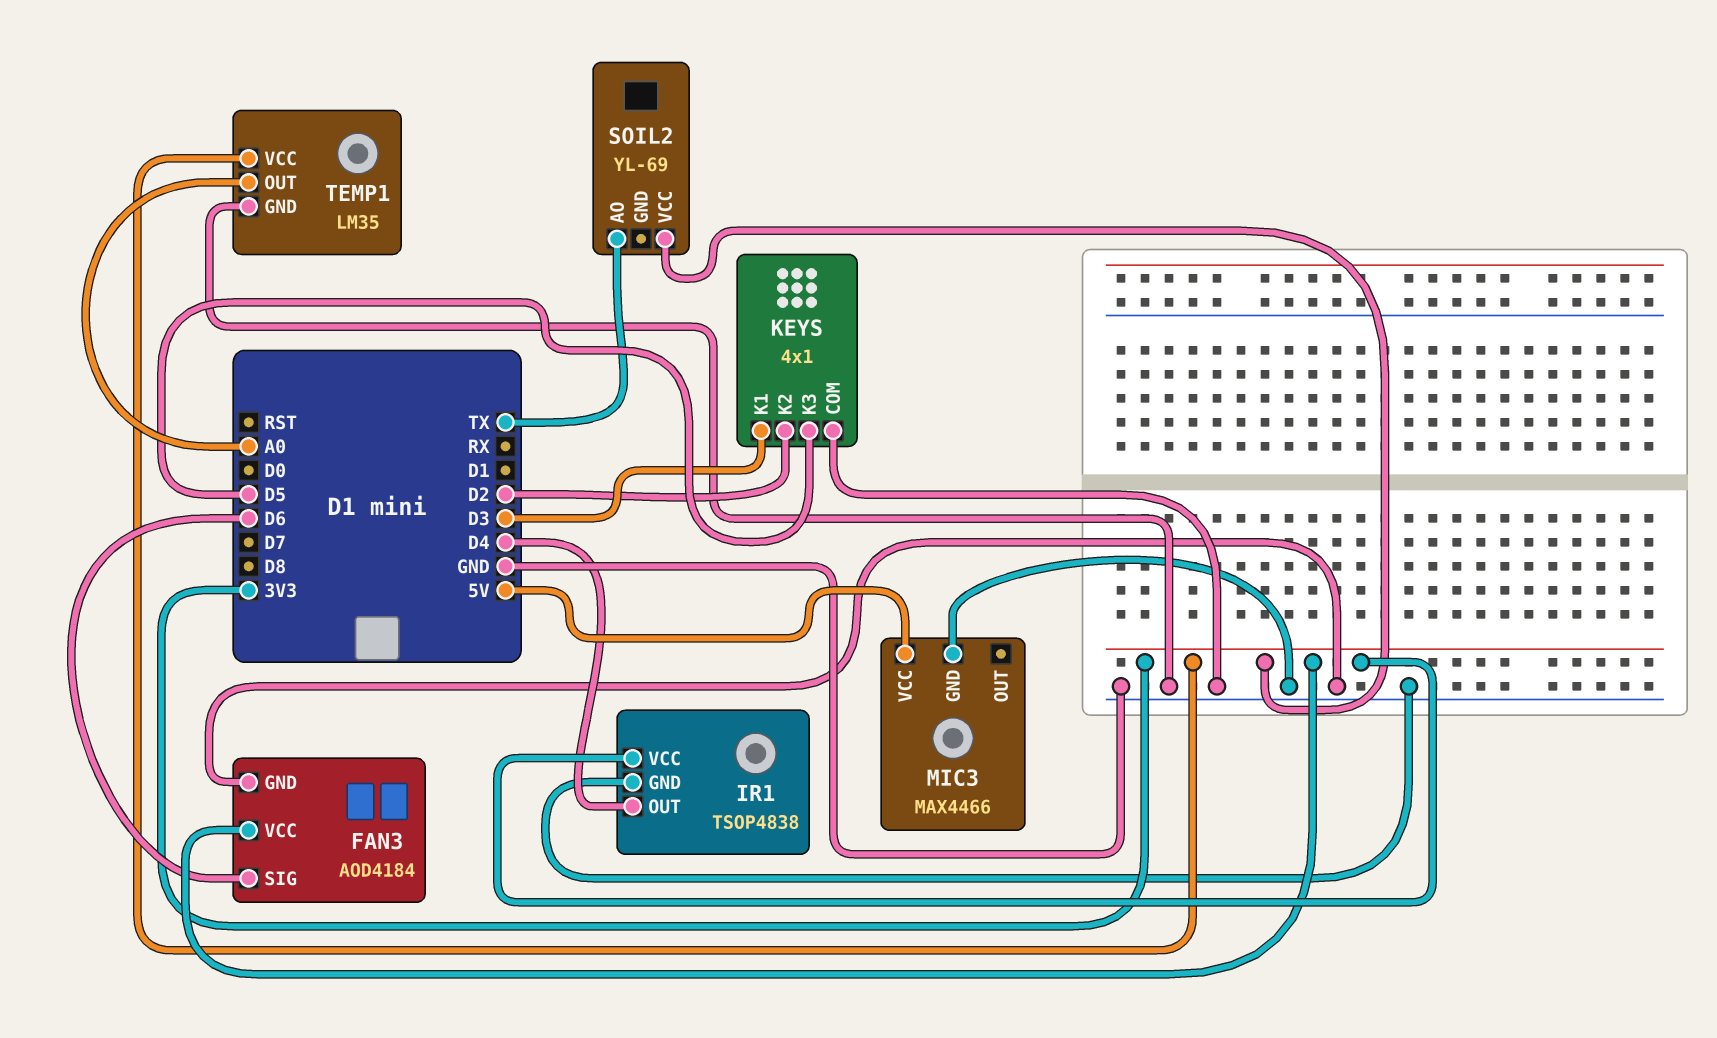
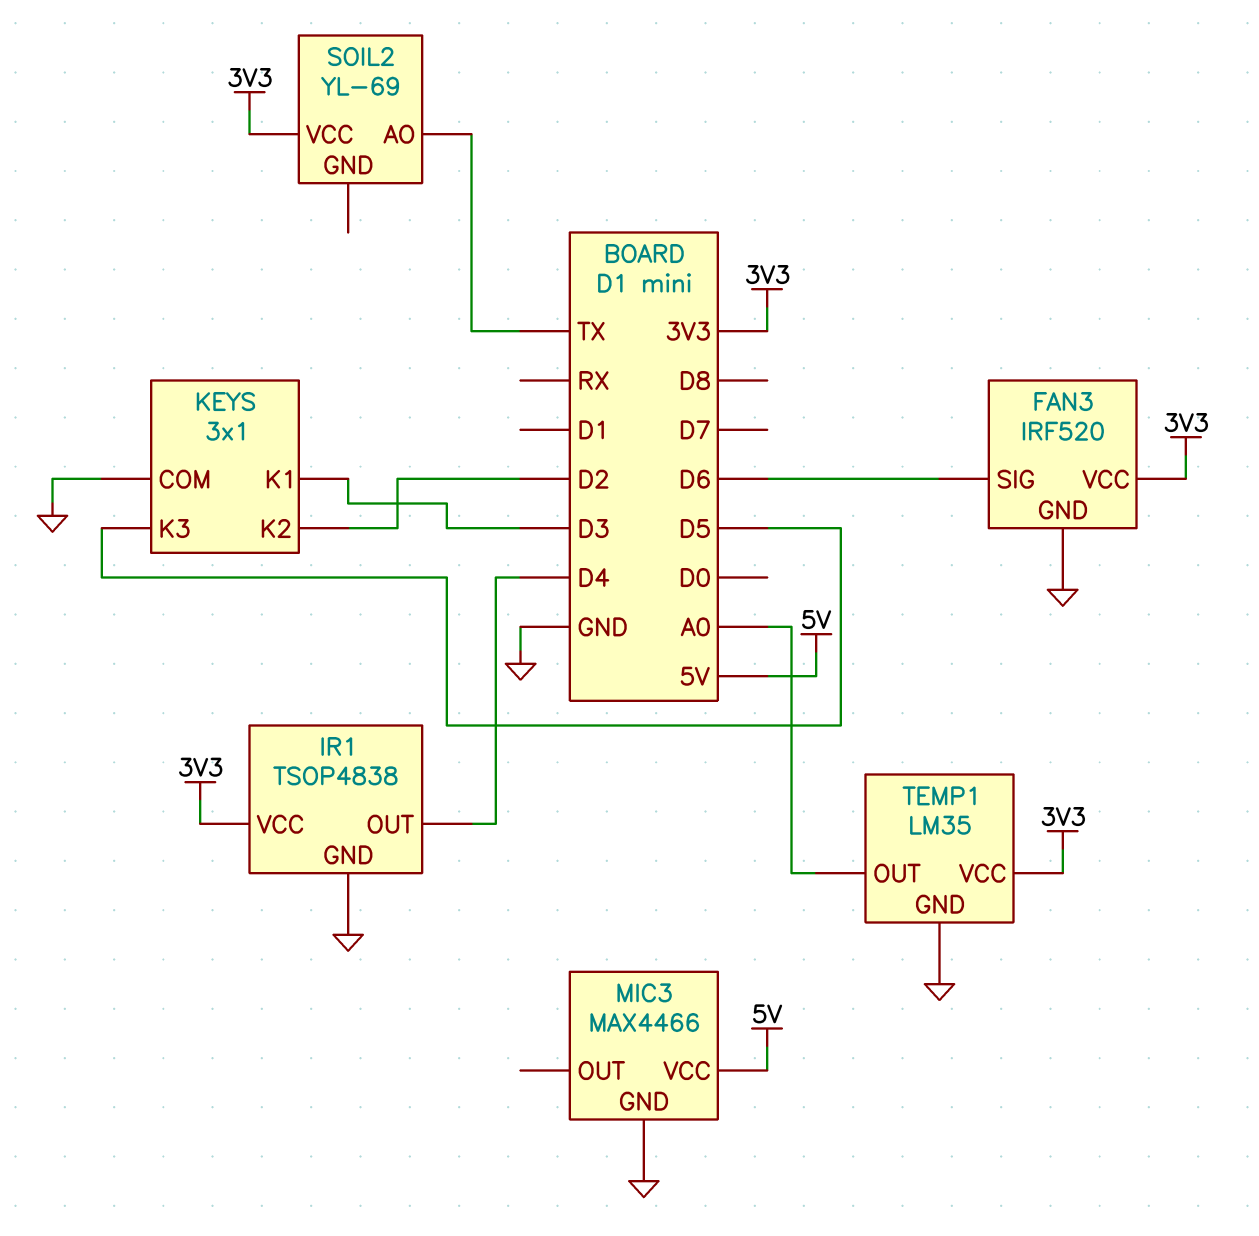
FAN3: AOD4184 -> IRF520
KEYS: 4x1 -> 3x1

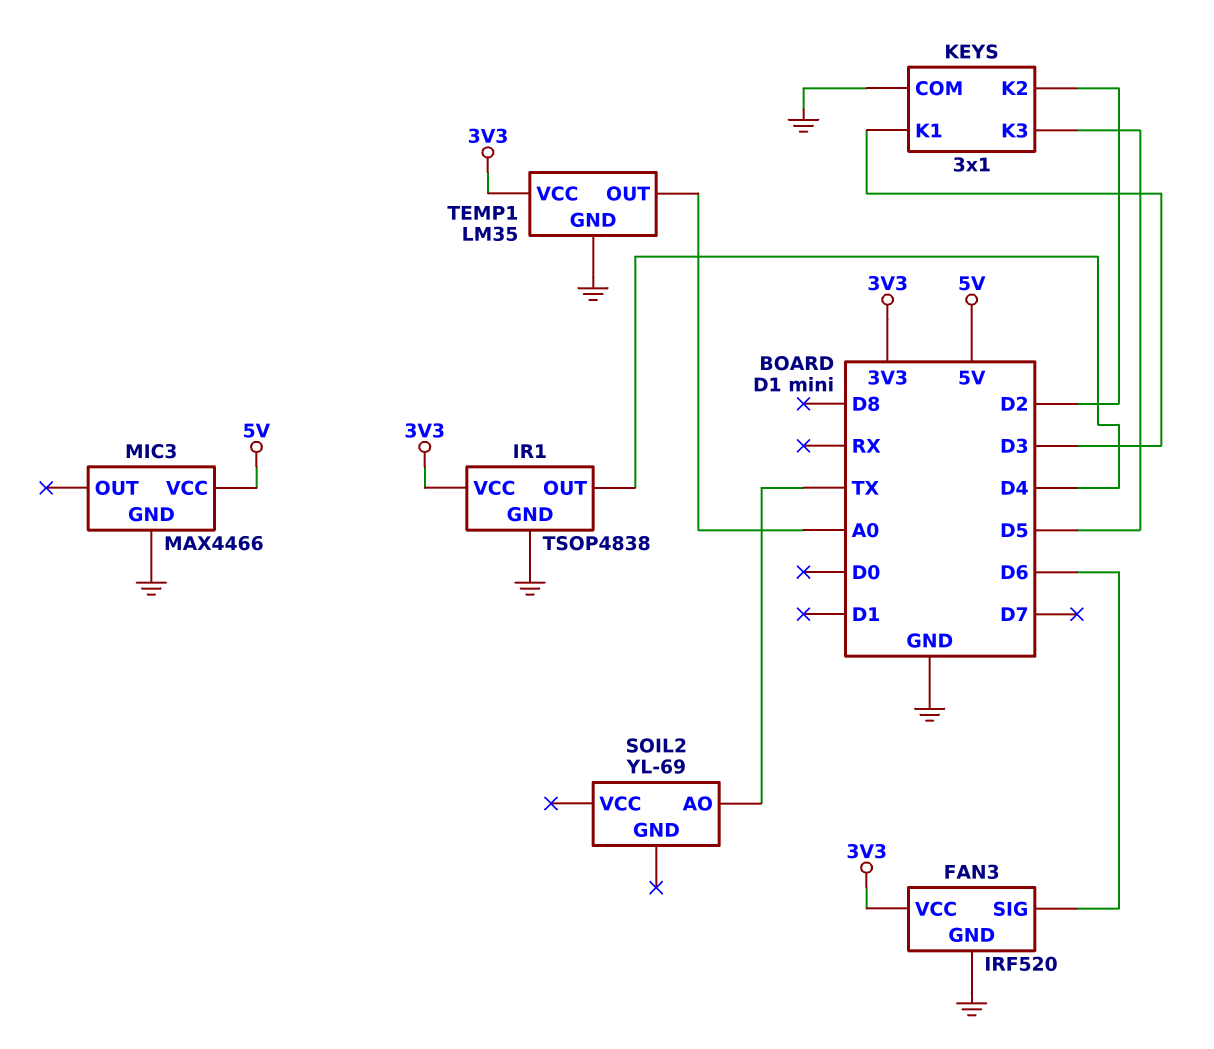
SOIL2 pin VCC: 3V3 -> none

